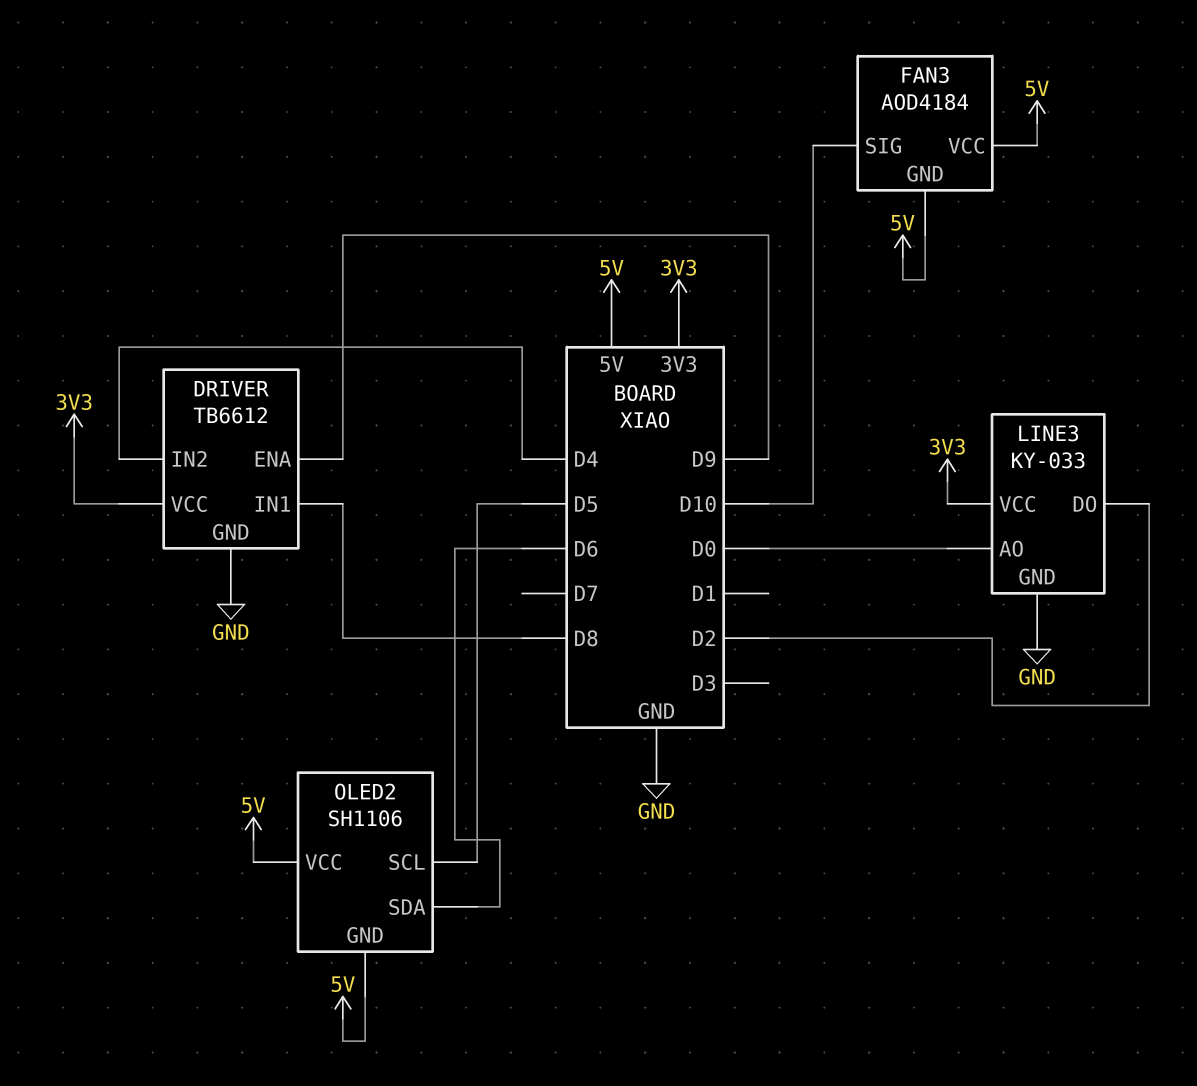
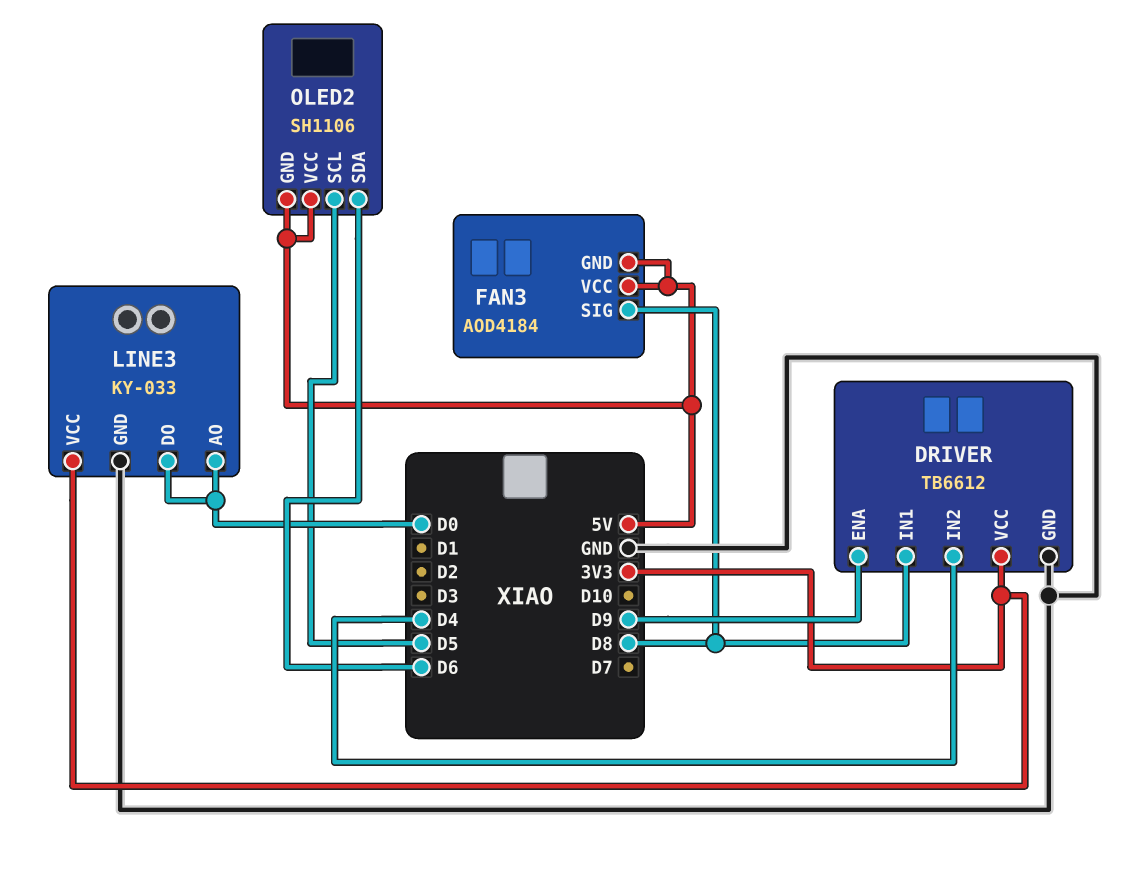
FAN3 pin SIG: D10 -> D8
LINE3 pin DO: D2 -> D0

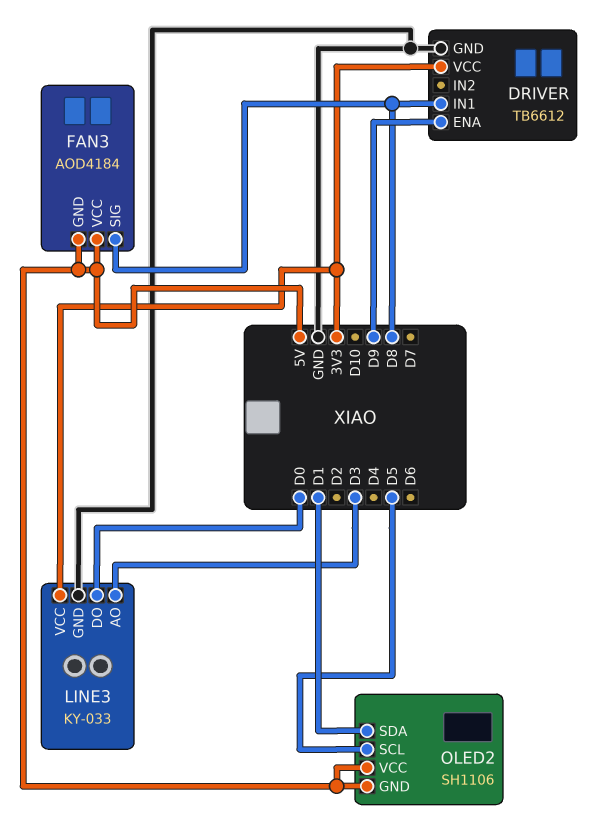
DRIVER pin IN2: D4 -> none
LINE3 pin AO: D0 -> D3
OLED2 pin SDA: D6 -> D1

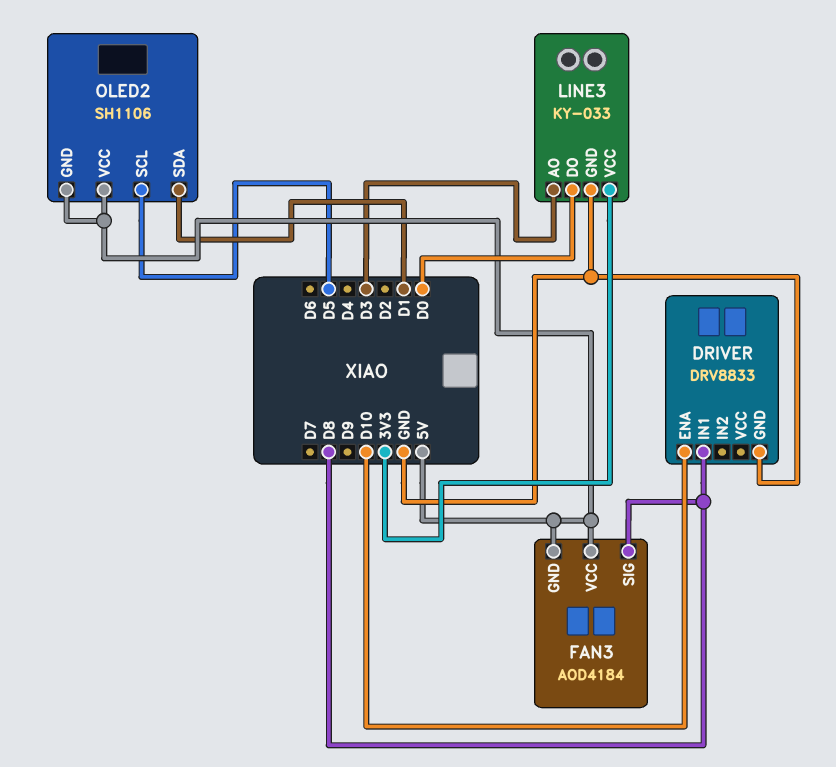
DRIVER: TB6612 -> DRV8833
DRIVER pin ENA: D9 -> D10
DRIVER pin VCC: 3V3 -> none

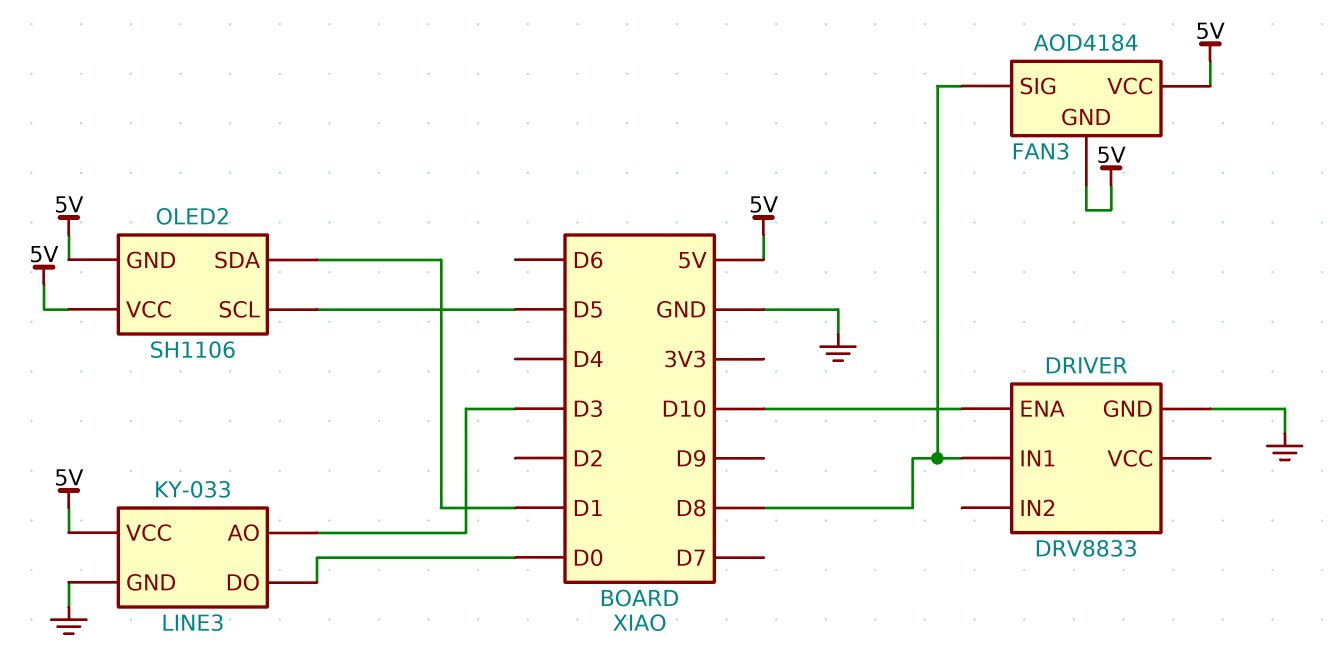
LINE3 pin VCC: 3V3 -> 5V

